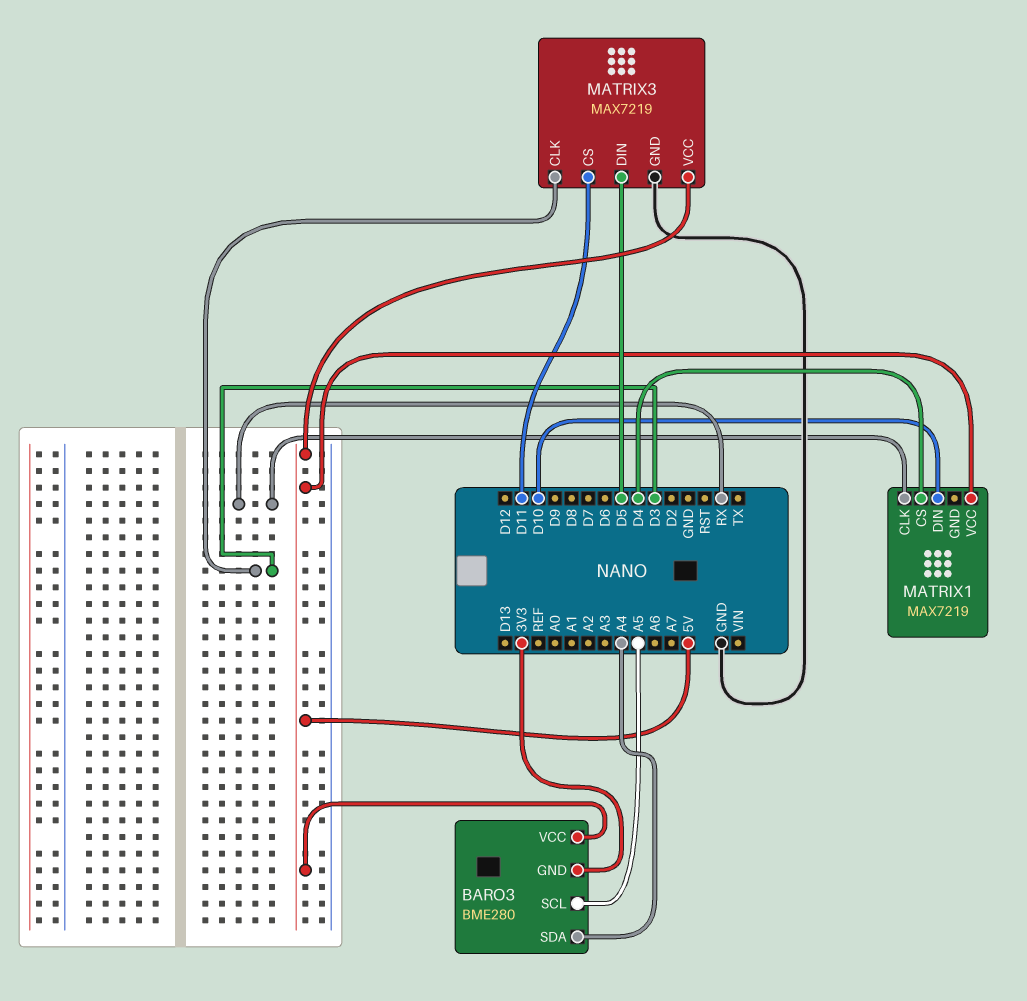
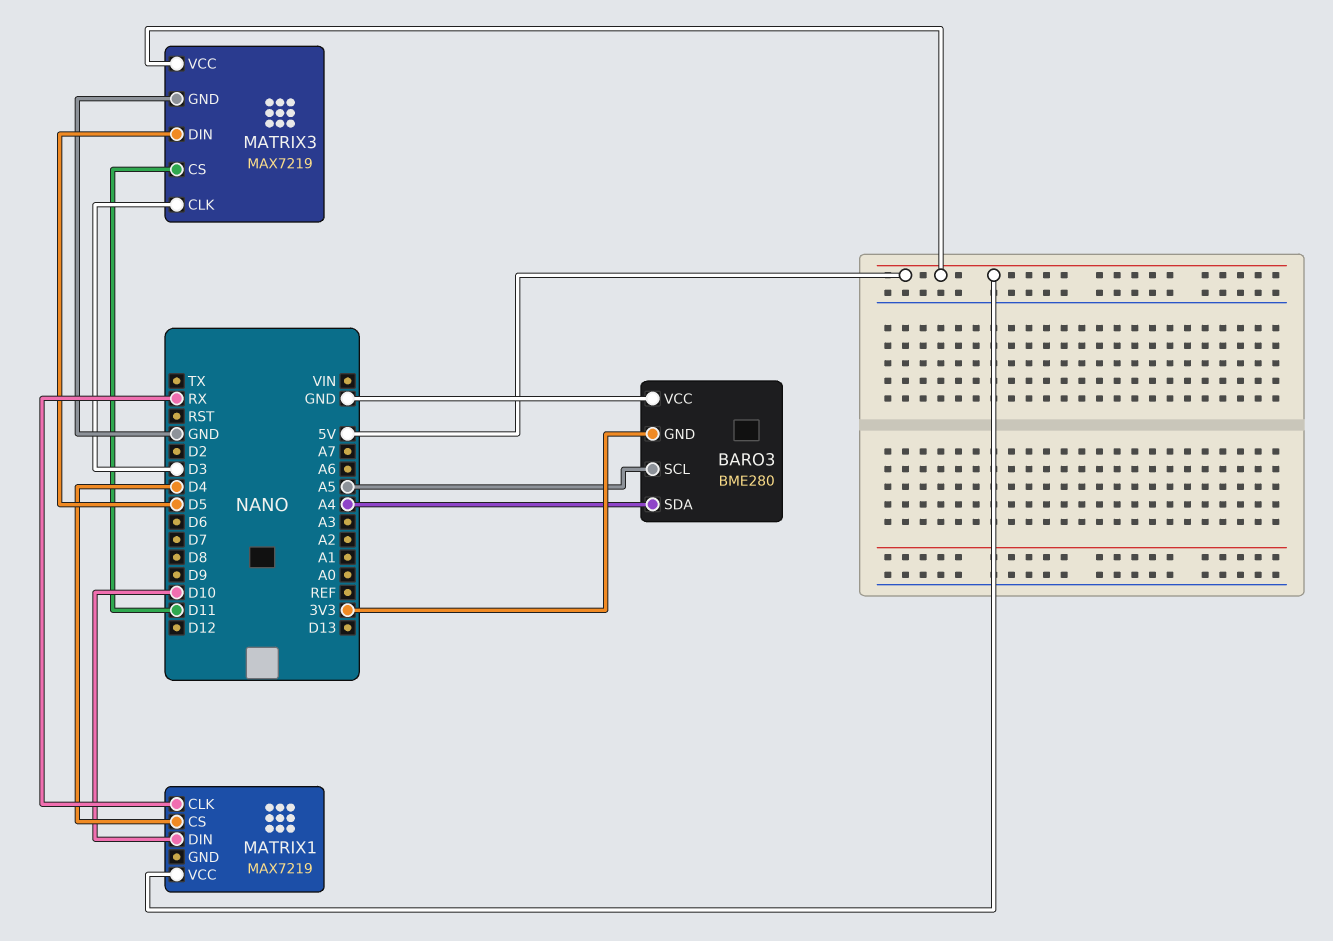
BARO3 pin VCC: 5V -> GND

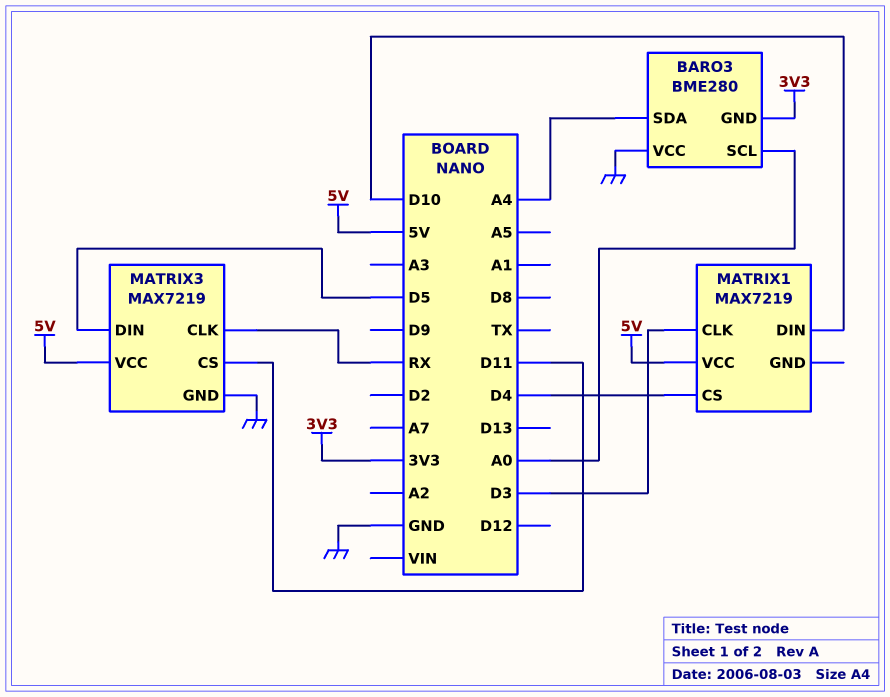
BARO3 pin SCL: A5 -> A0
MATRIX1 pin CLK: RX -> D3
MATRIX3 pin CLK: D3 -> RX

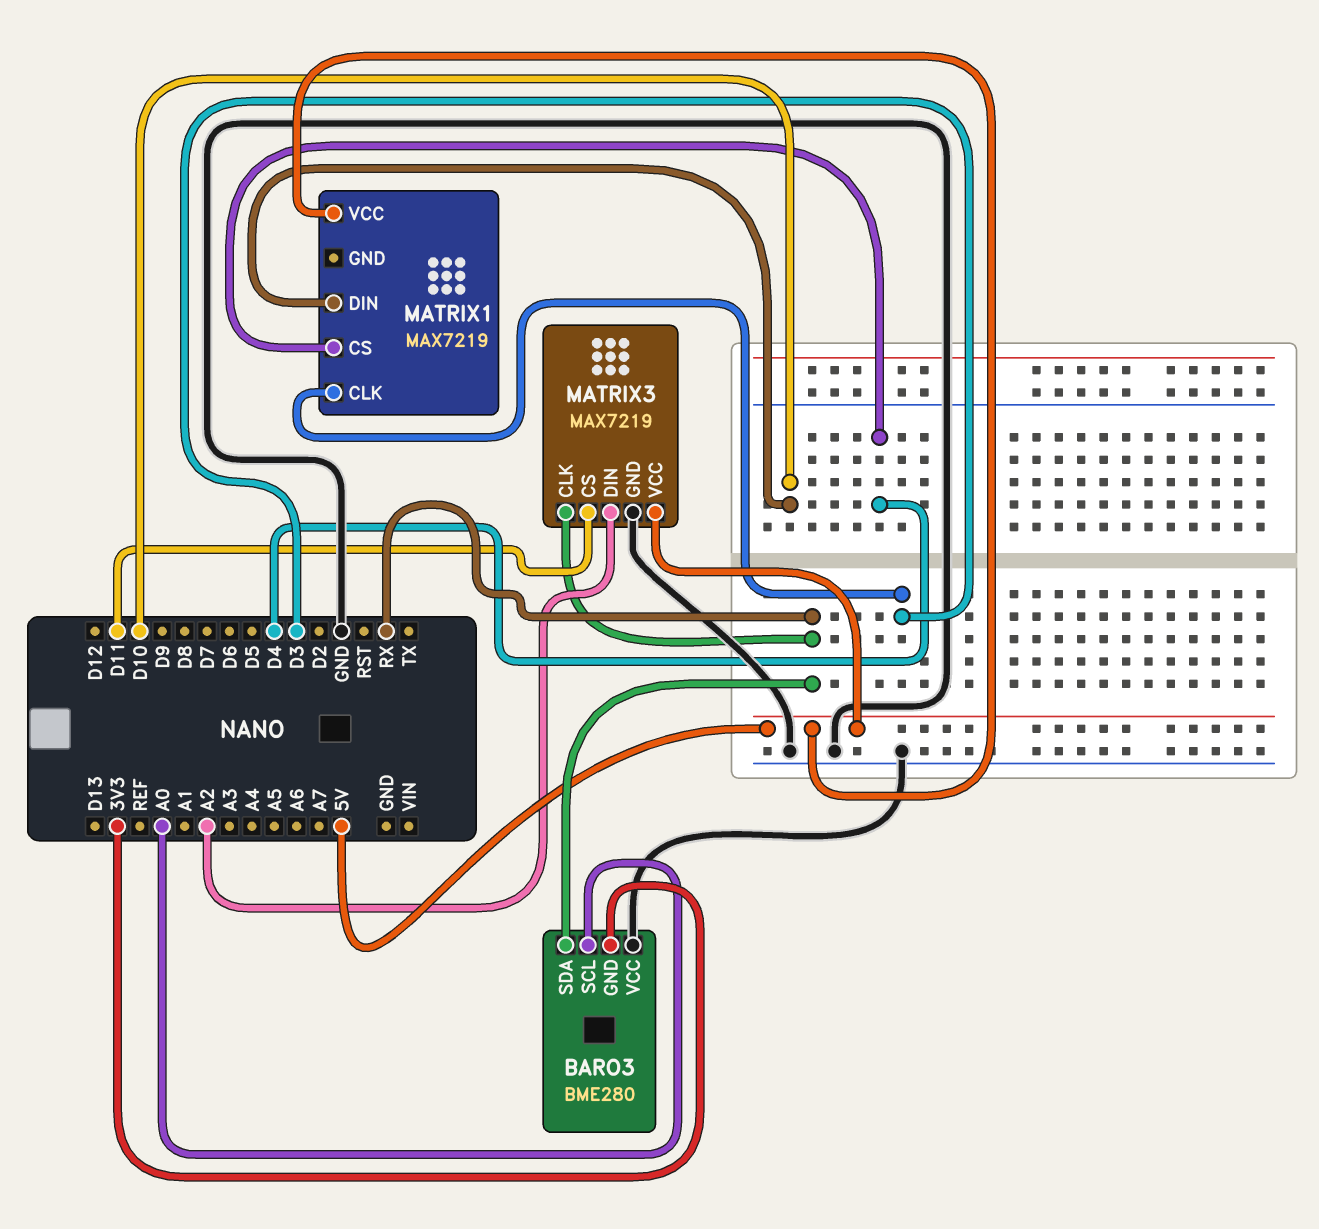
BARO3 pin SDA: A4 -> RX
MATRIX3 pin DIN: D5 -> A2

